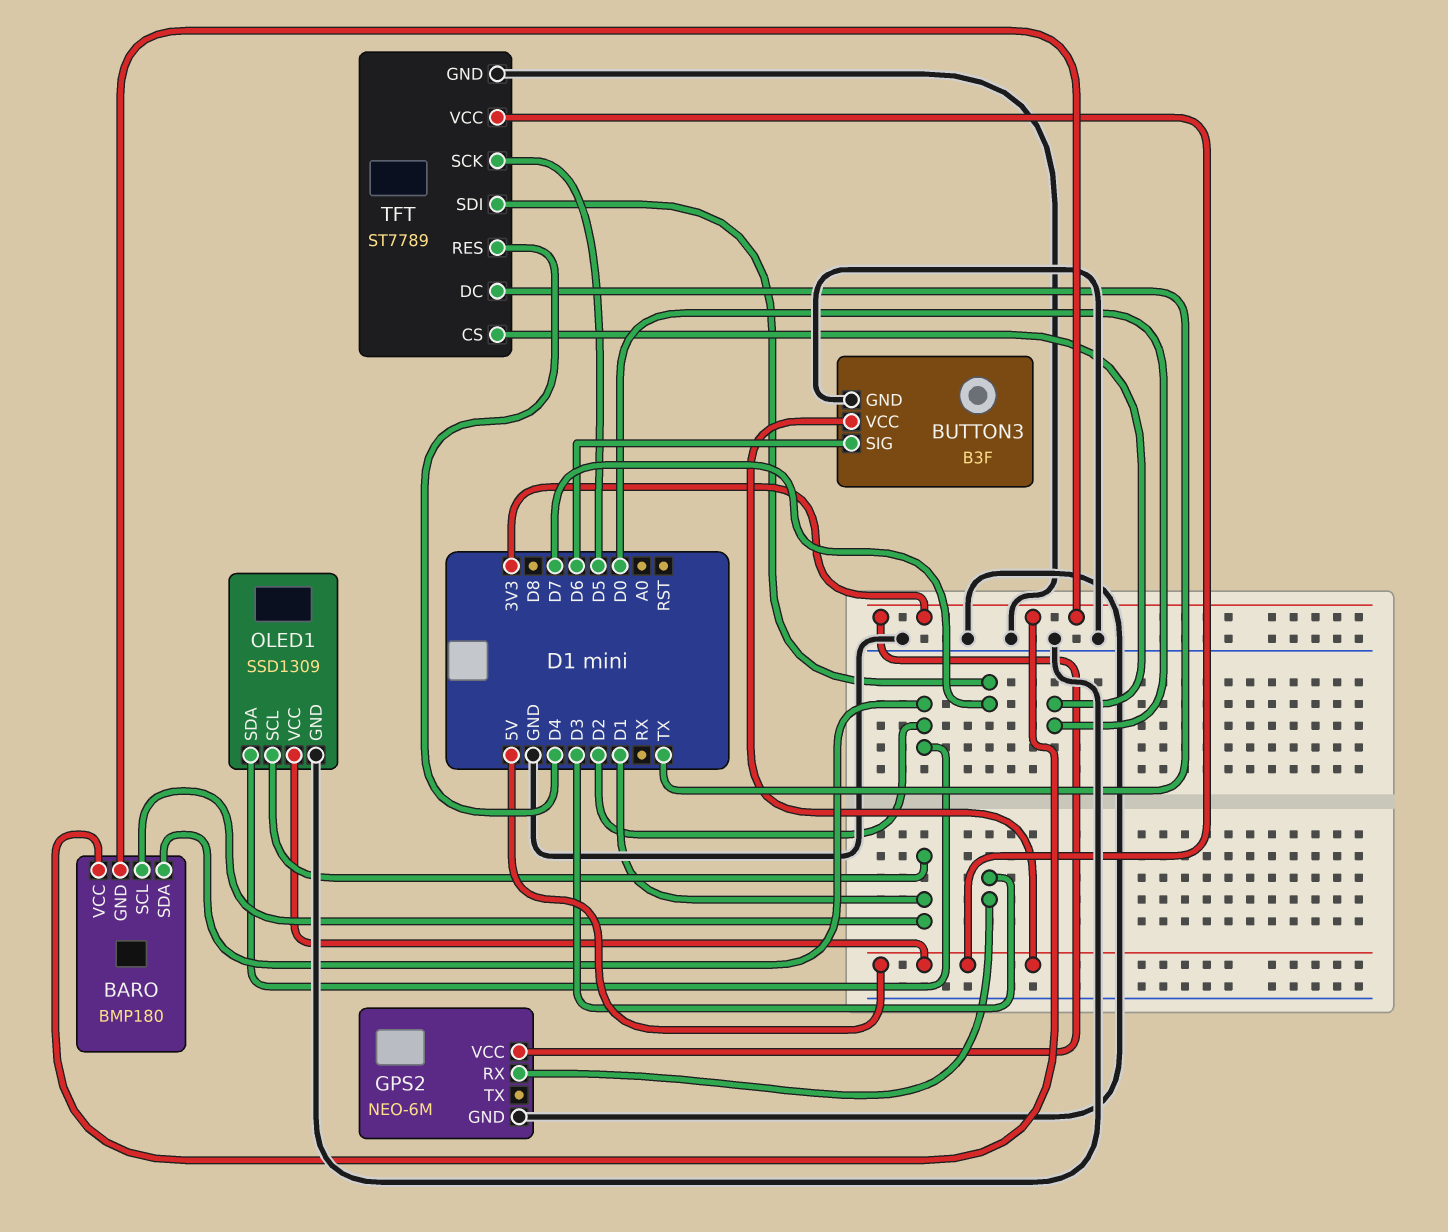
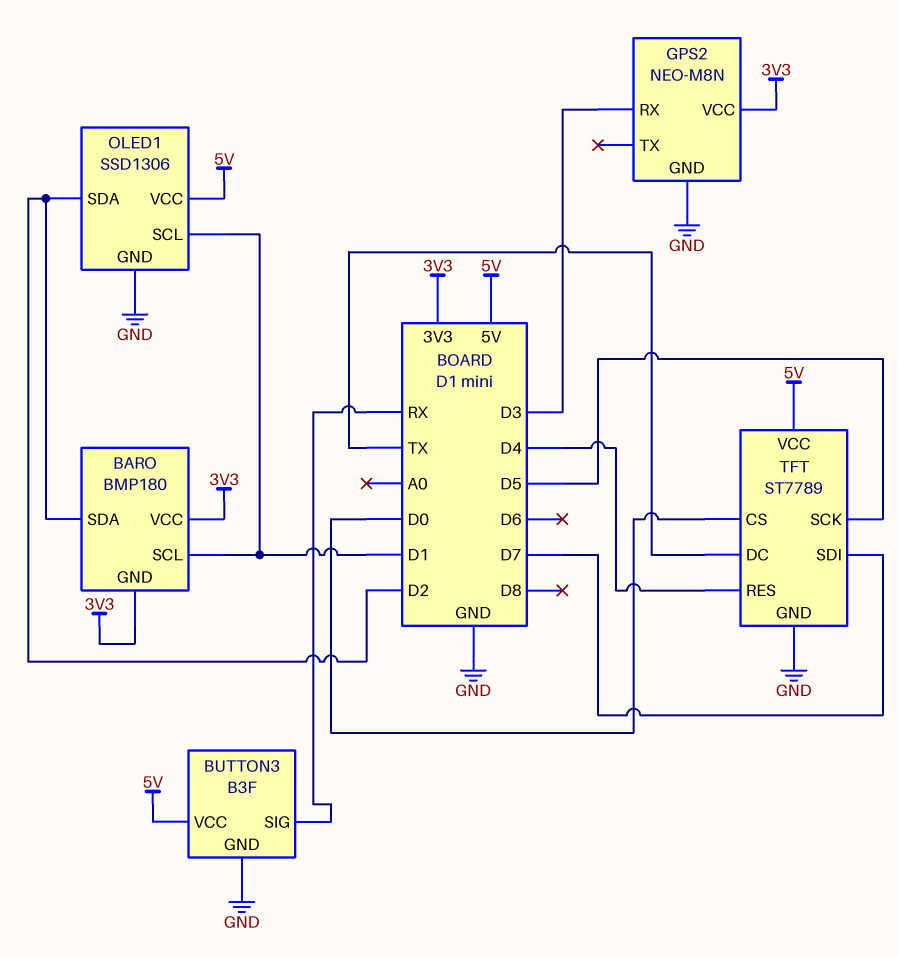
BUTTON3 pin SIG: D6 -> RX
GPS2: NEO-6M -> NEO-M8N
OLED1: SSD1309 -> SSD1306

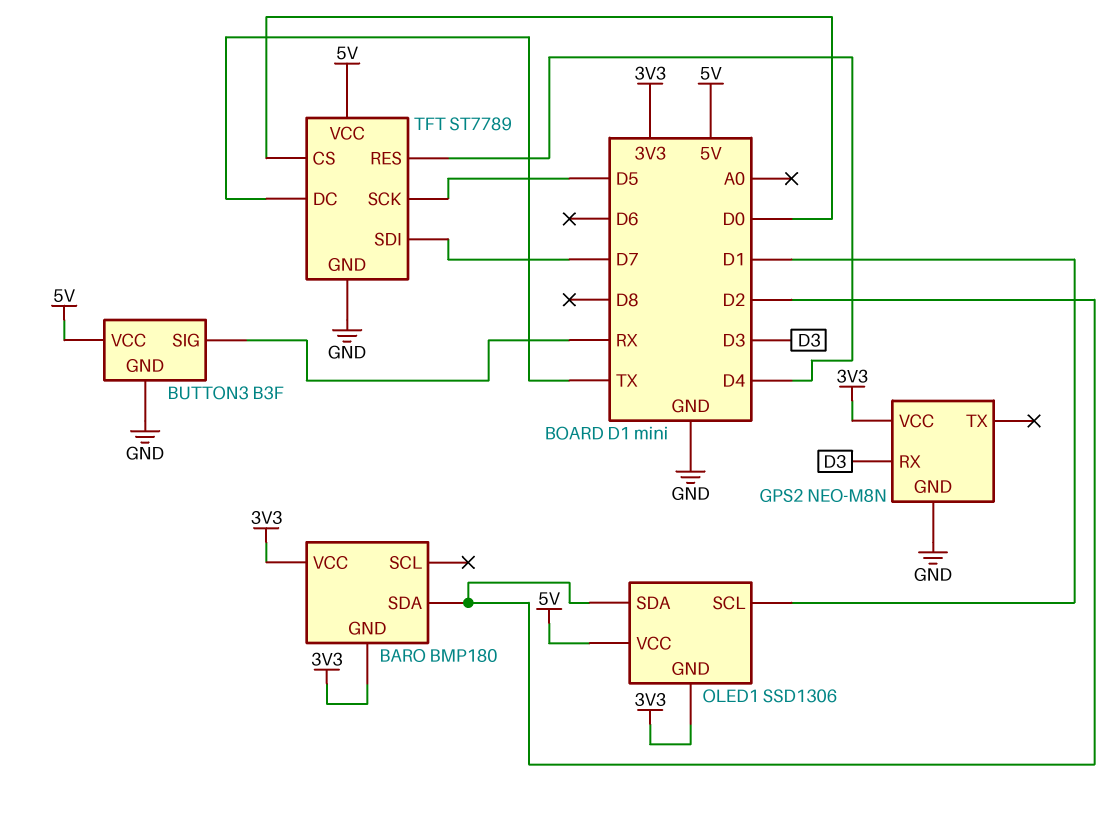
BARO pin SCL: D1 -> none
OLED1 pin GND: GND -> 3V3

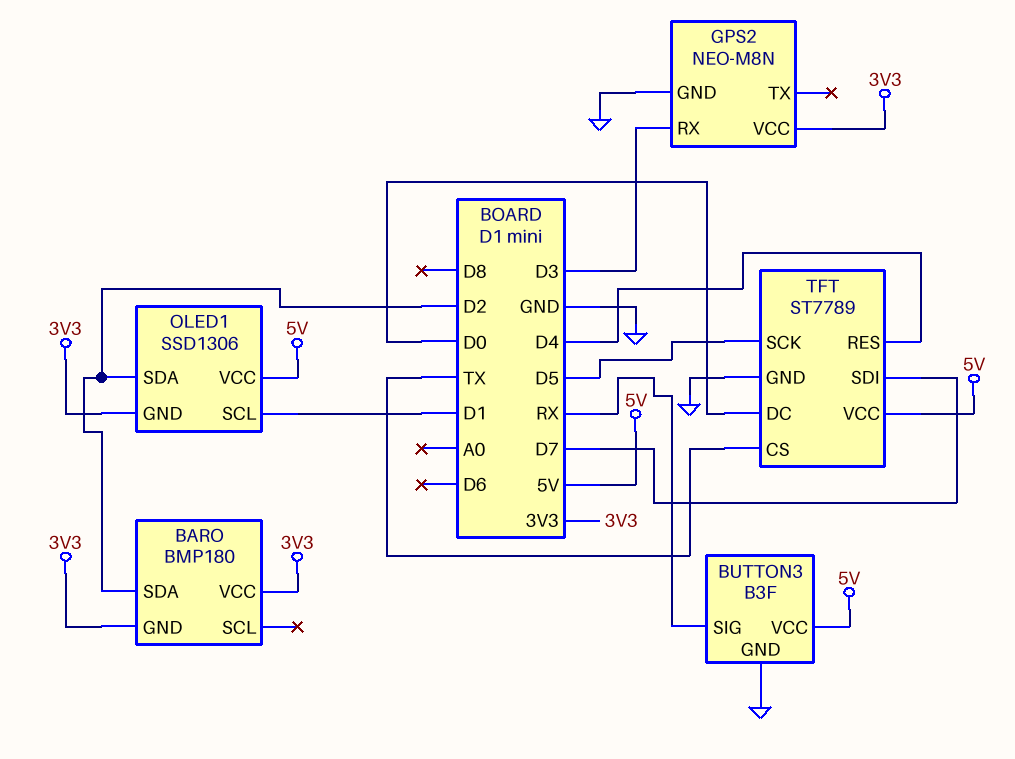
TFT pin CS: D0 -> TX
TFT pin DC: TX -> D0

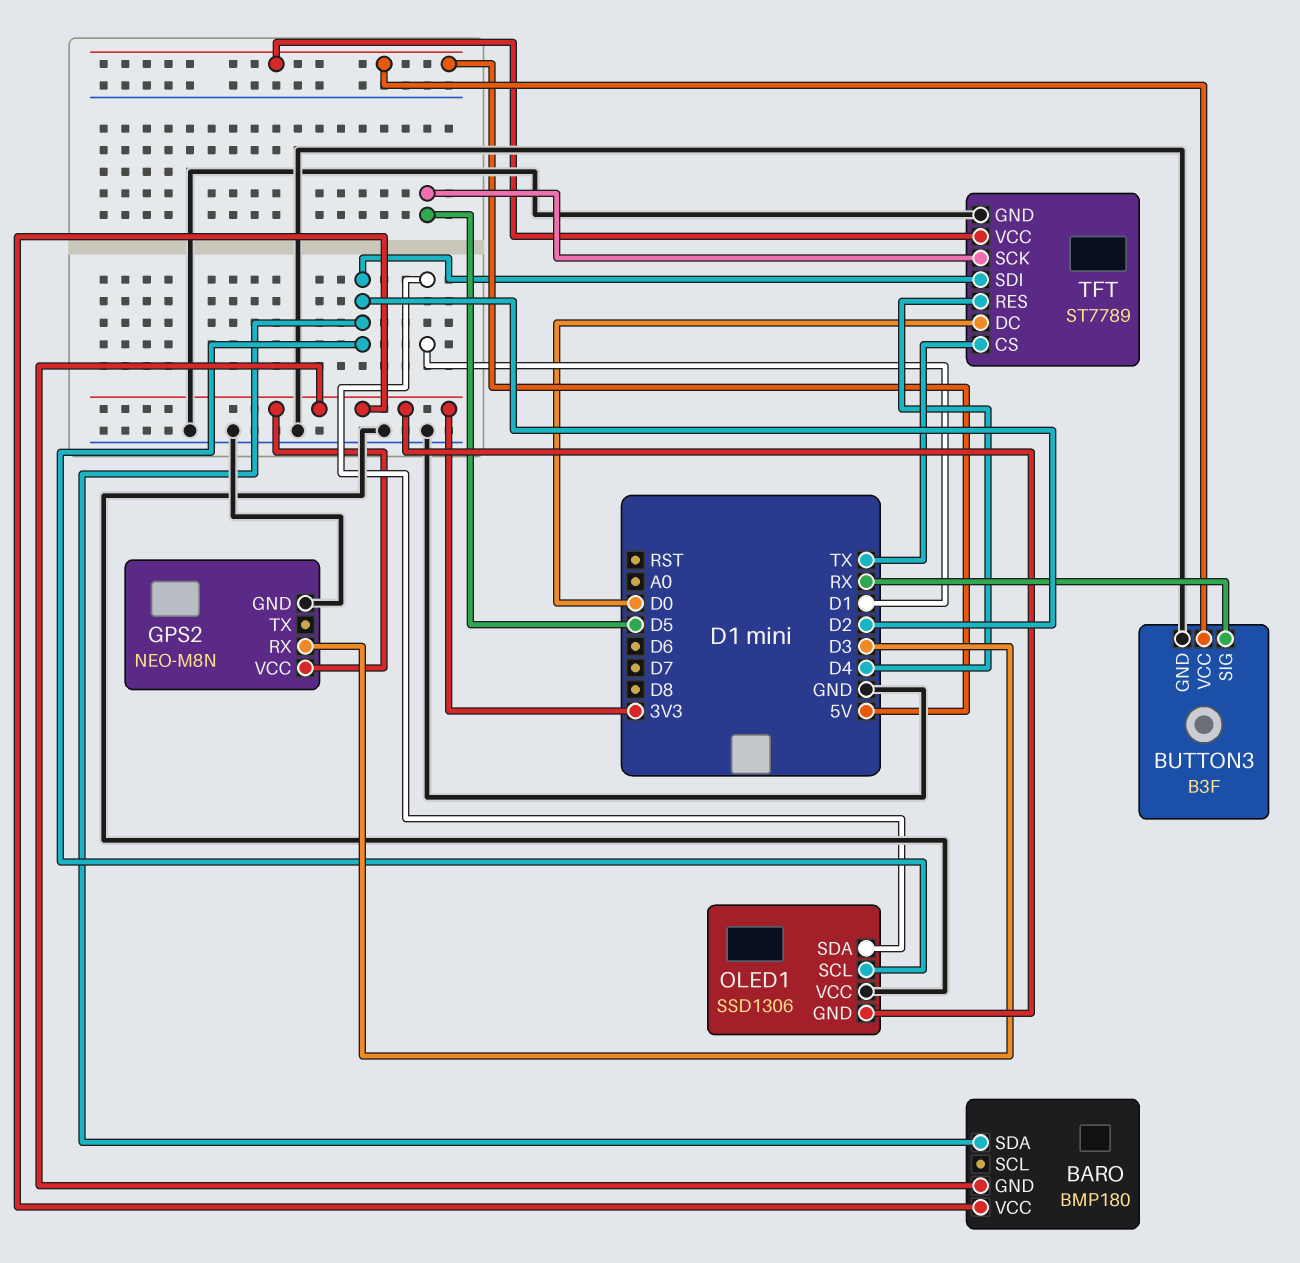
OLED1 pin SCL: D1 -> D2
OLED1 pin SDA: D2 -> D1
OLED1 pin VCC: 5V -> GND
TFT pin SDI: D7 -> D2

